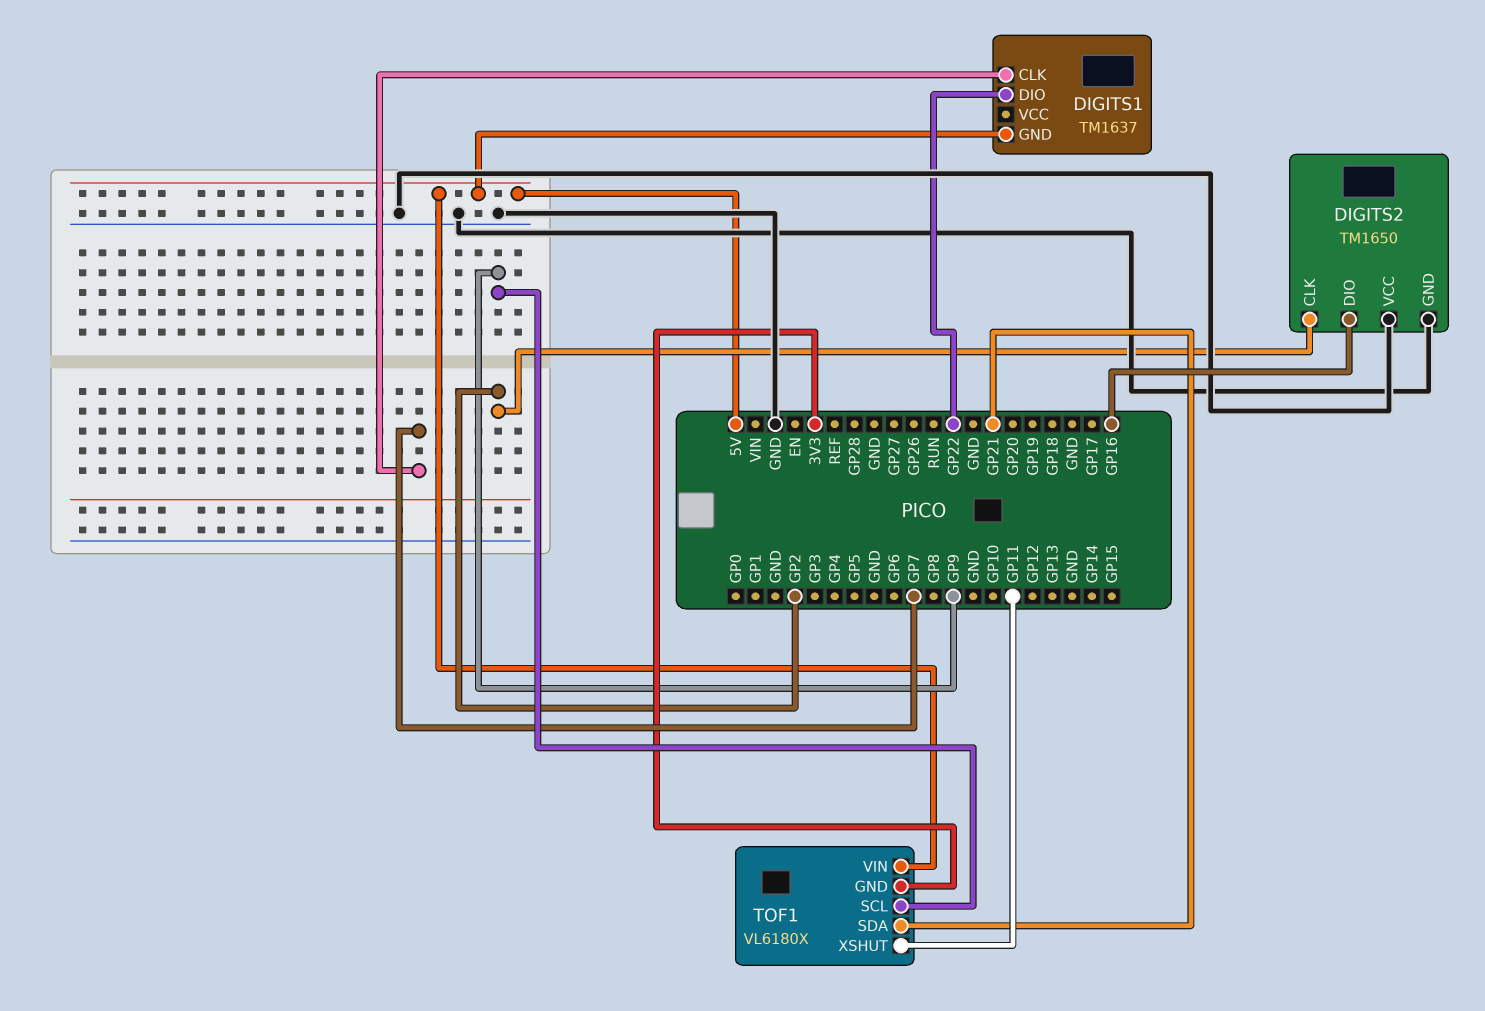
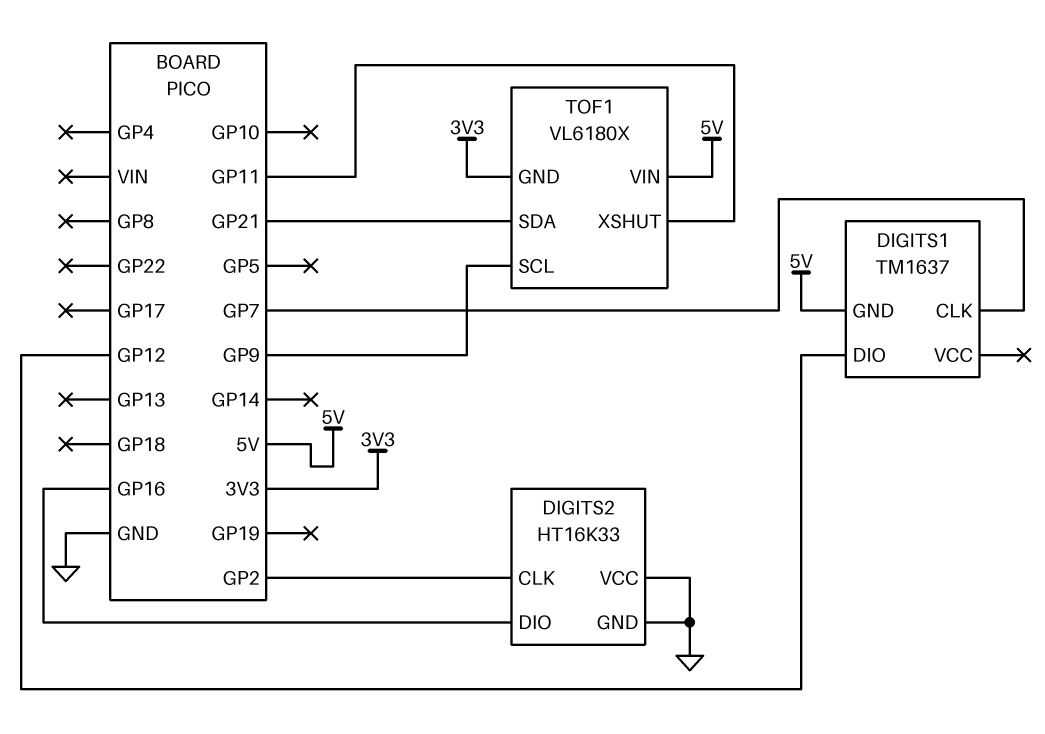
DIGITS1 pin DIO: GP22 -> GP12
DIGITS2: TM1650 -> HT16K33

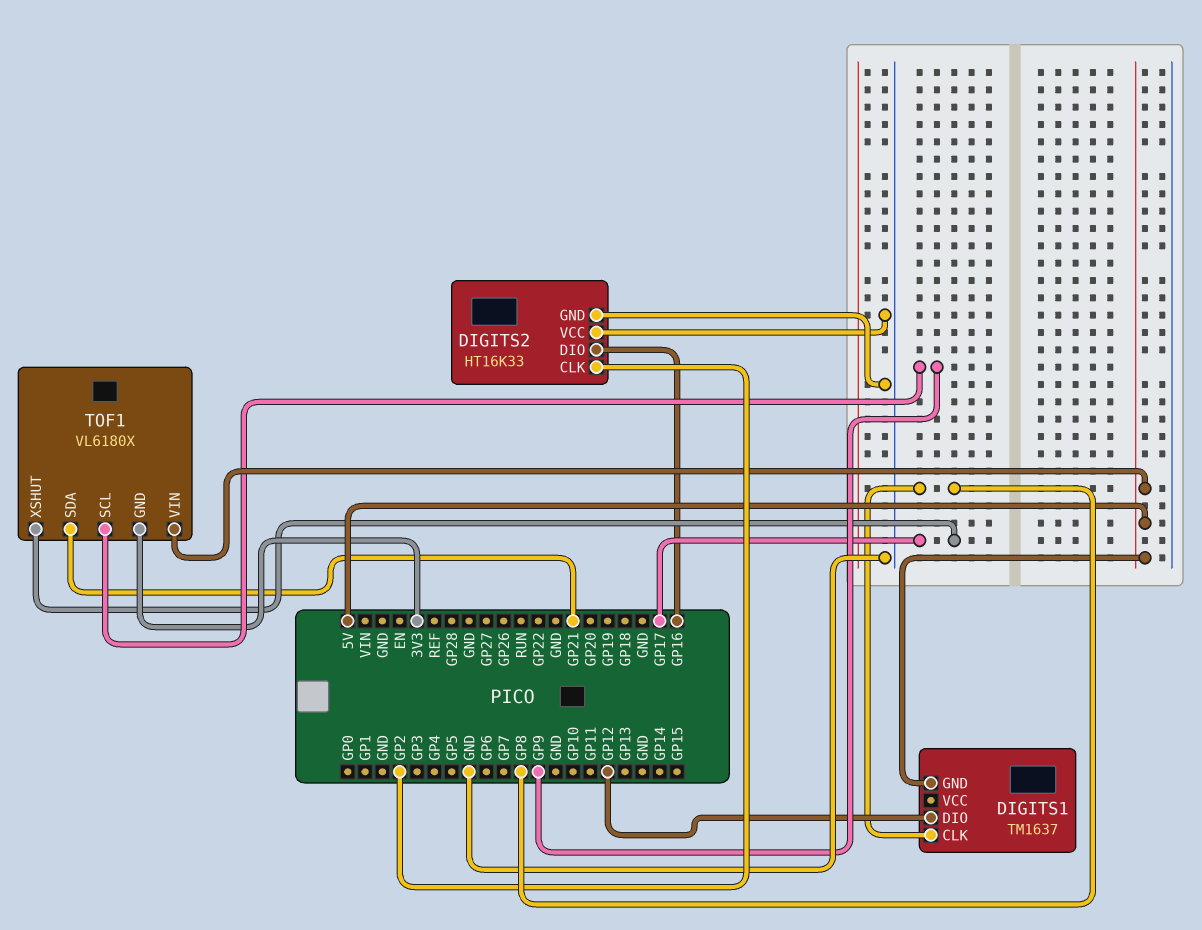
DIGITS1 pin CLK: GP7 -> GP8
TOF1 pin XSHUT: GP11 -> GP17

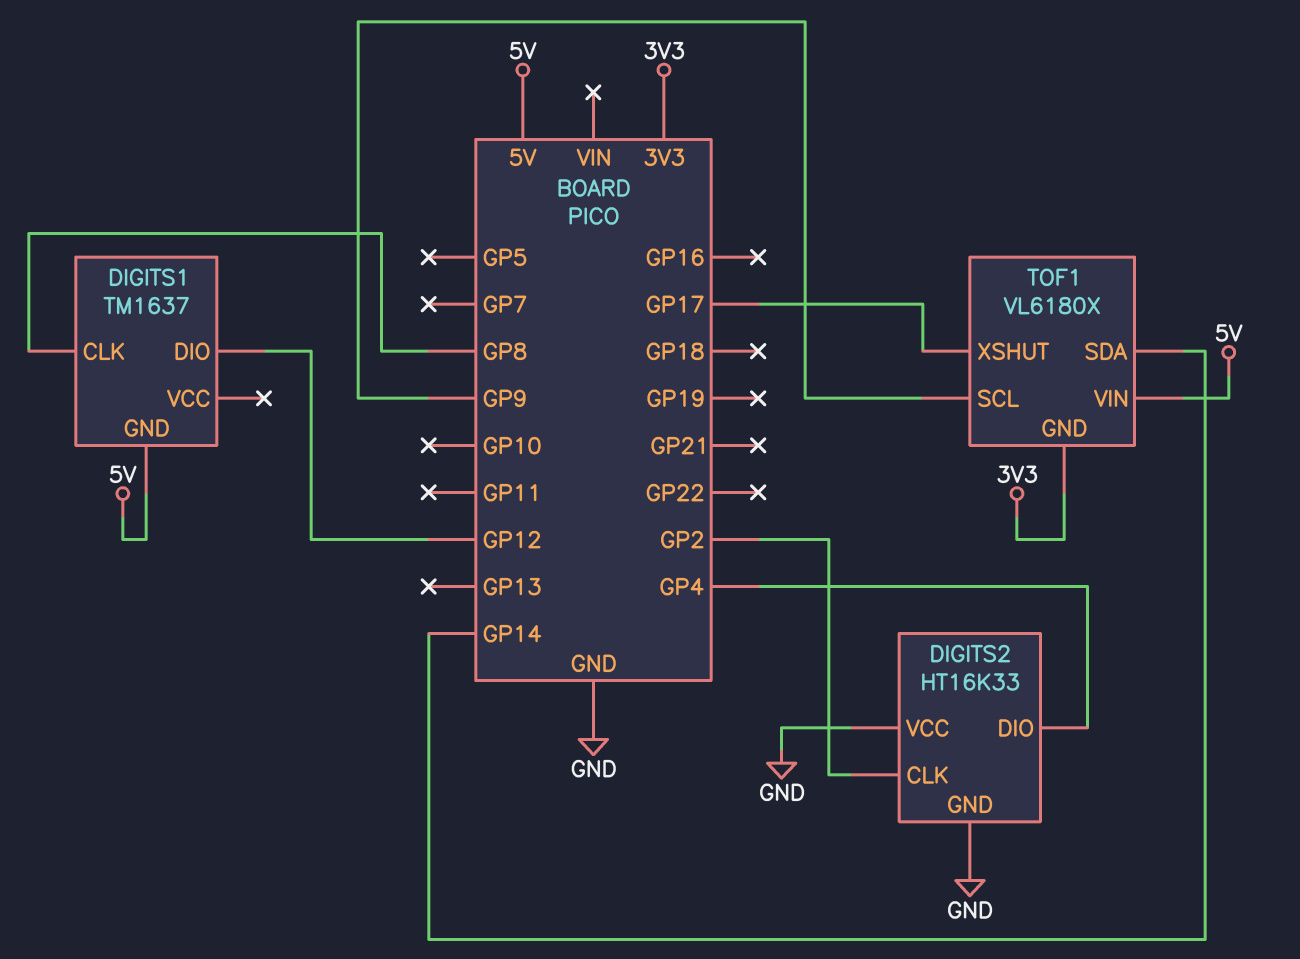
DIGITS2 pin DIO: GP16 -> GP4
TOF1 pin SDA: GP21 -> GP14

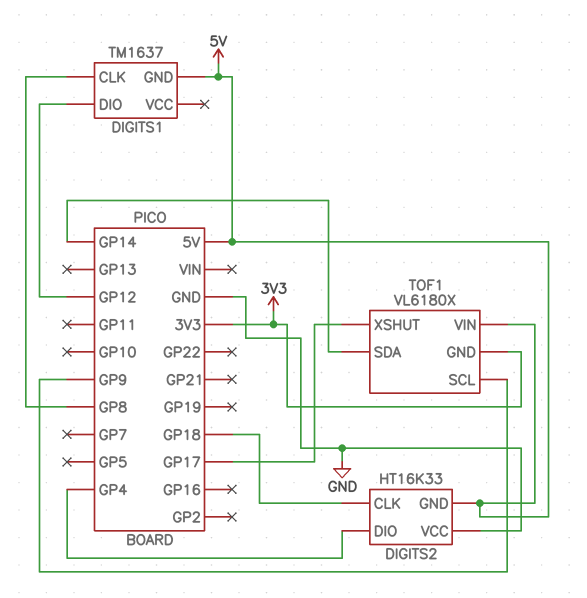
DIGITS2 pin CLK: GP2 -> GP18
DIGITS2 pin GND: GND -> 5V

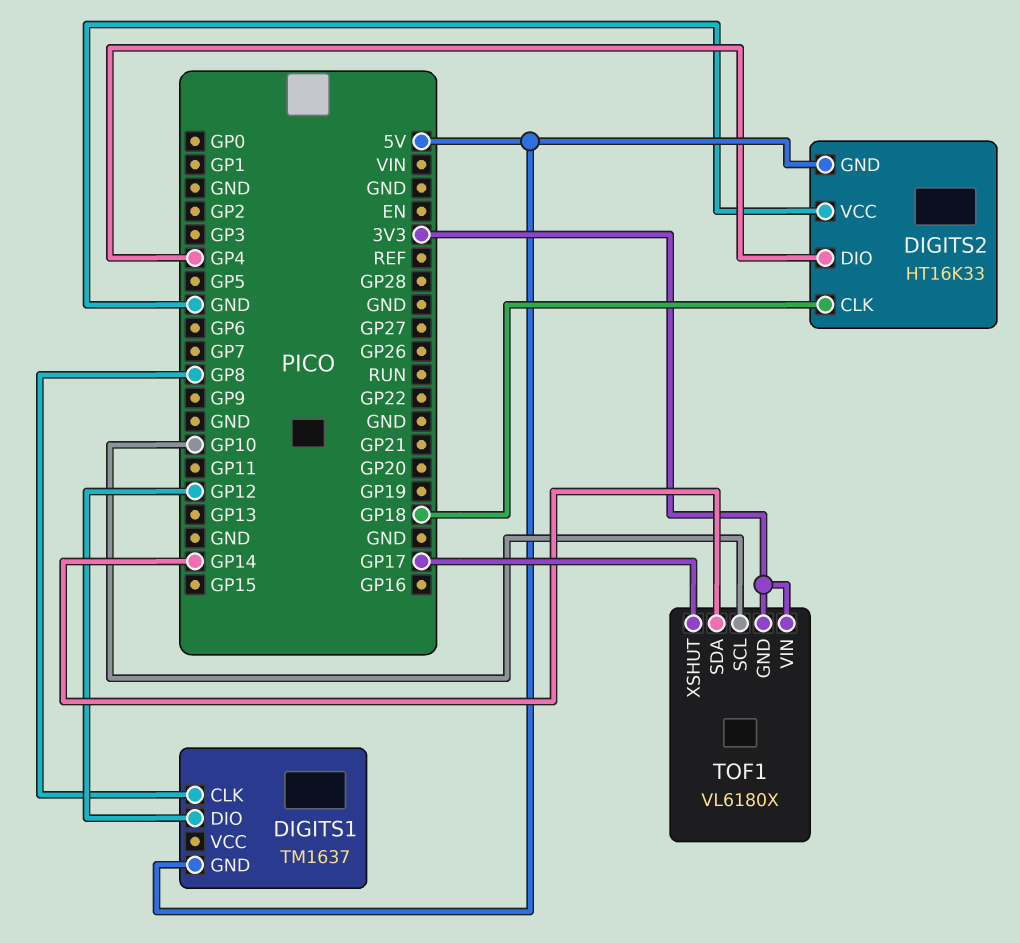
TOF1 pin SCL: GP9 -> GP10
TOF1 pin VIN: 5V -> 3V3

